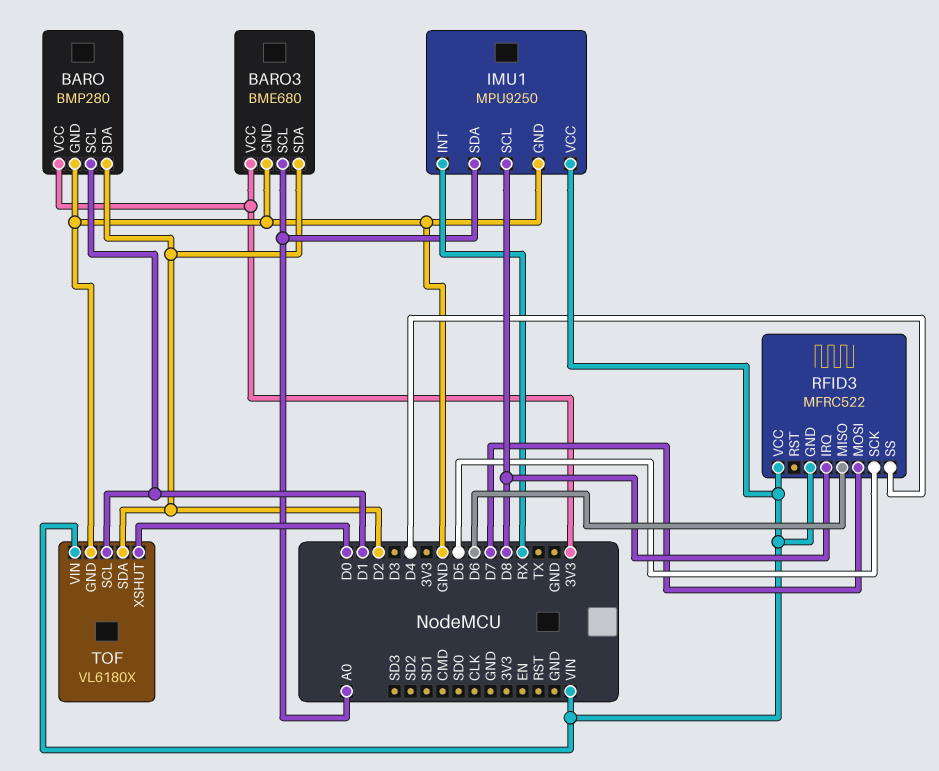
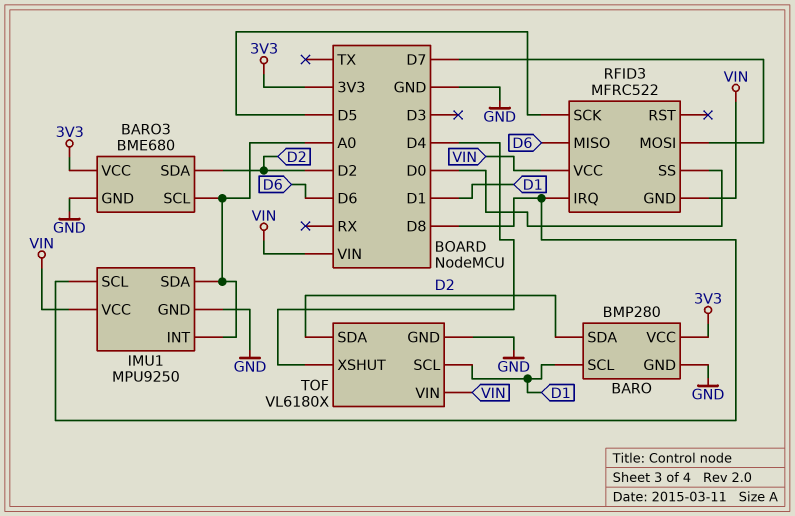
IMU1 pin INT: RX -> A0
RFID3 pin SS: D4 -> D0
TOF pin XSHUT: D0 -> D4

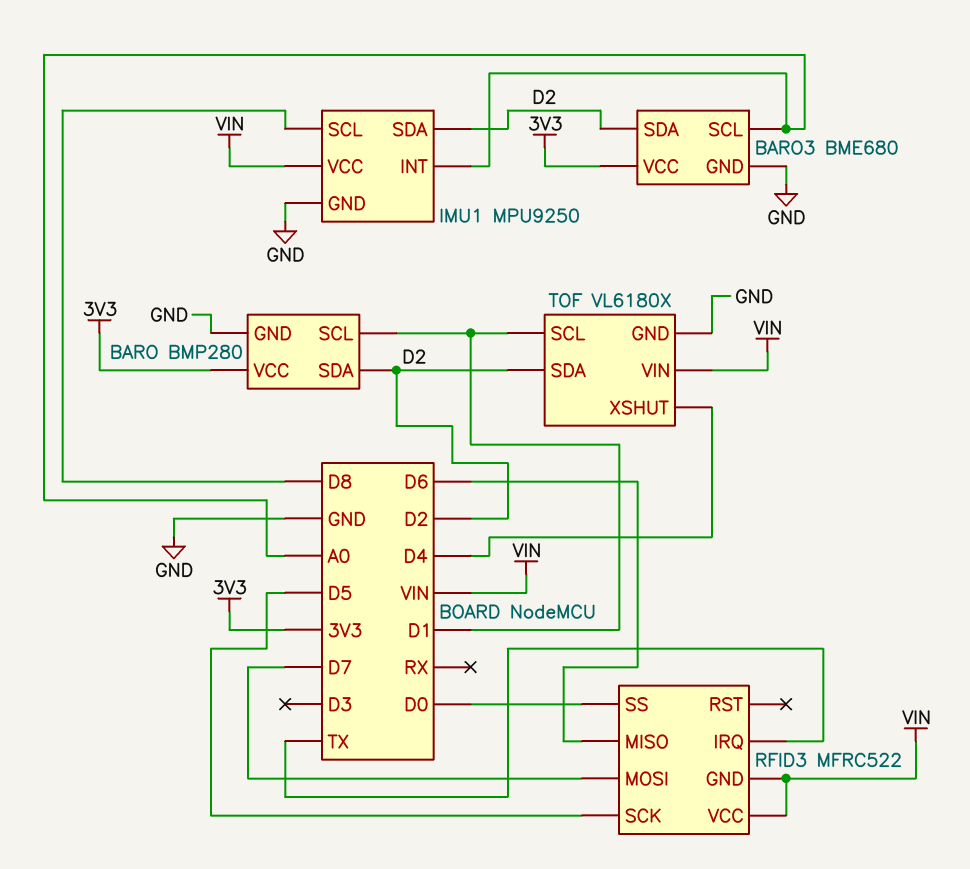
IMU1 pin SDA: A0 -> D2
RFID3 pin IRQ: D8 -> TX

